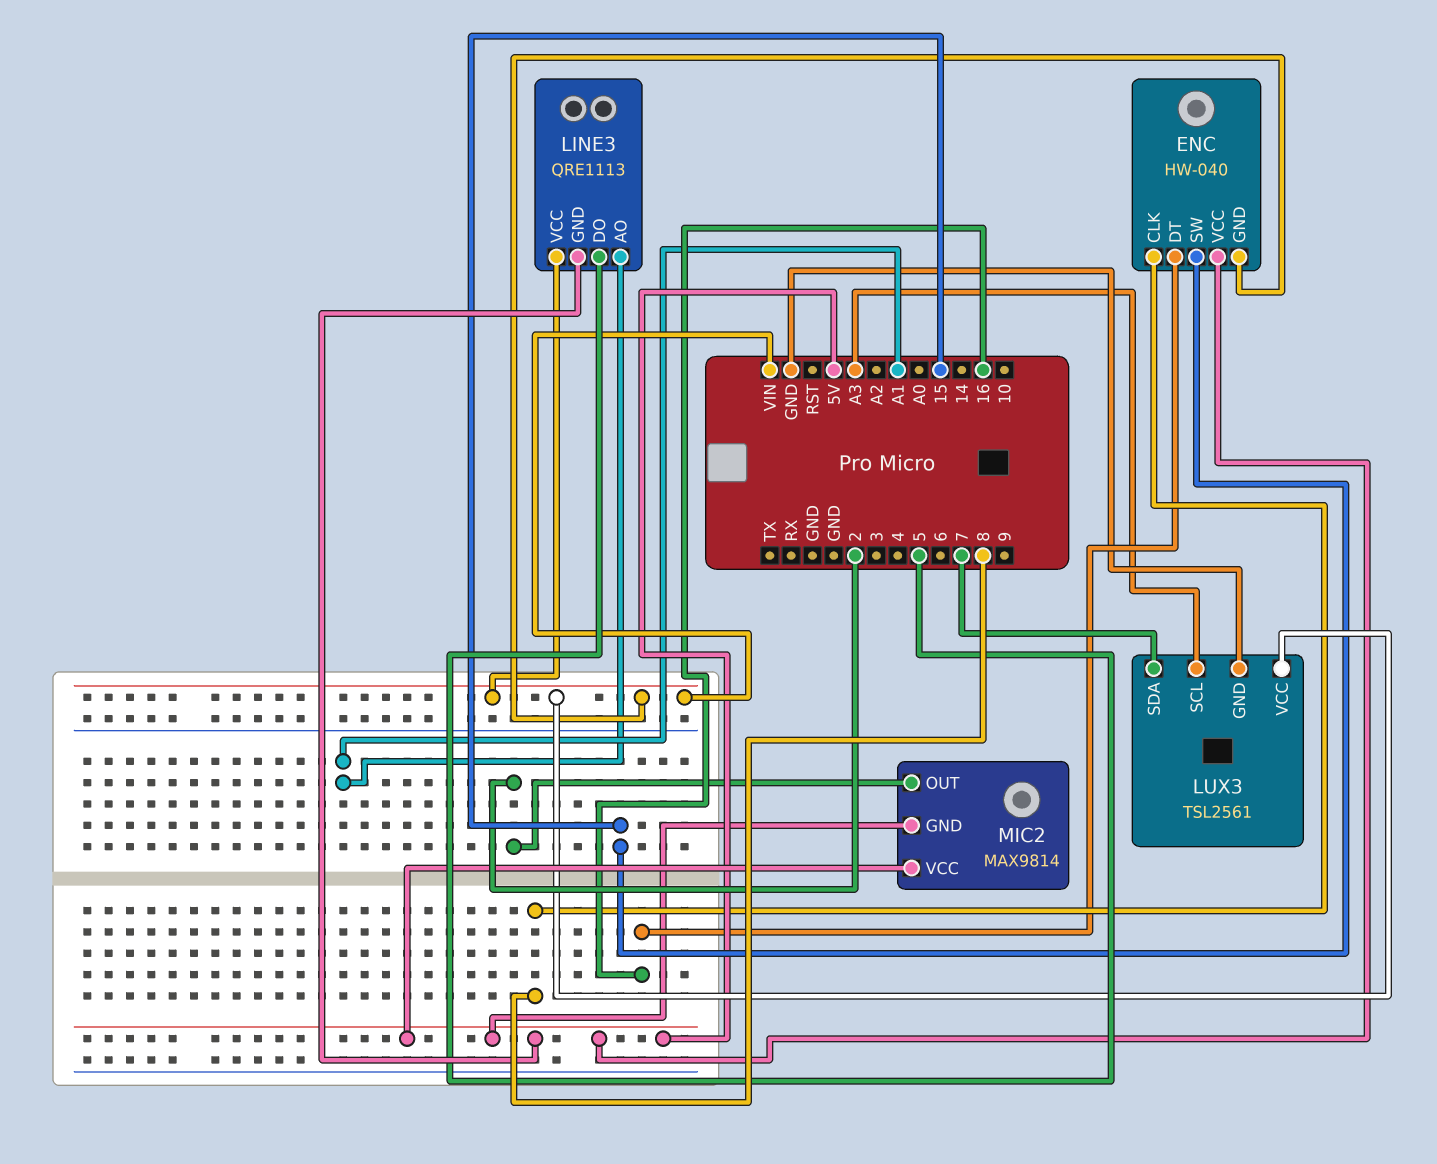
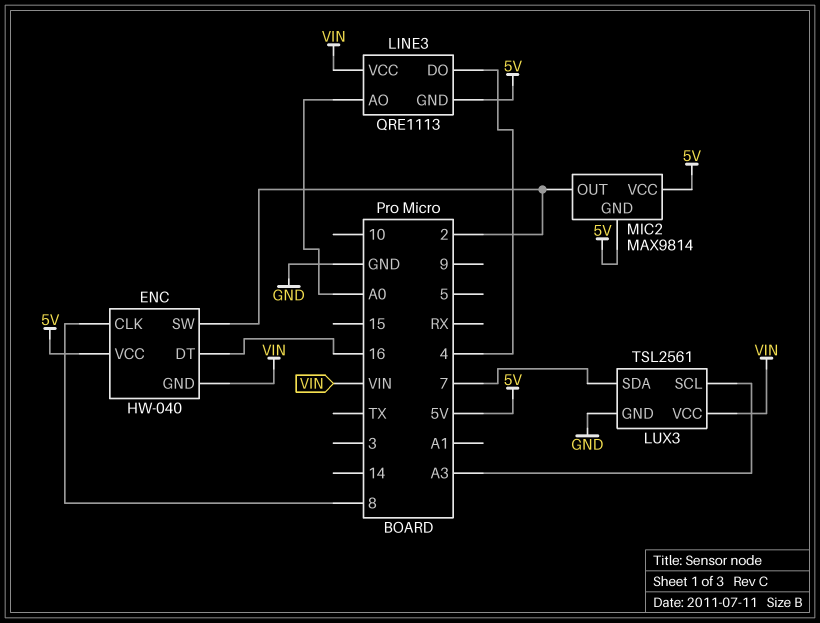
ENC pin SW: 15 -> 2
LINE3 pin AO: A1 -> A0
LINE3 pin DO: 5 -> 4

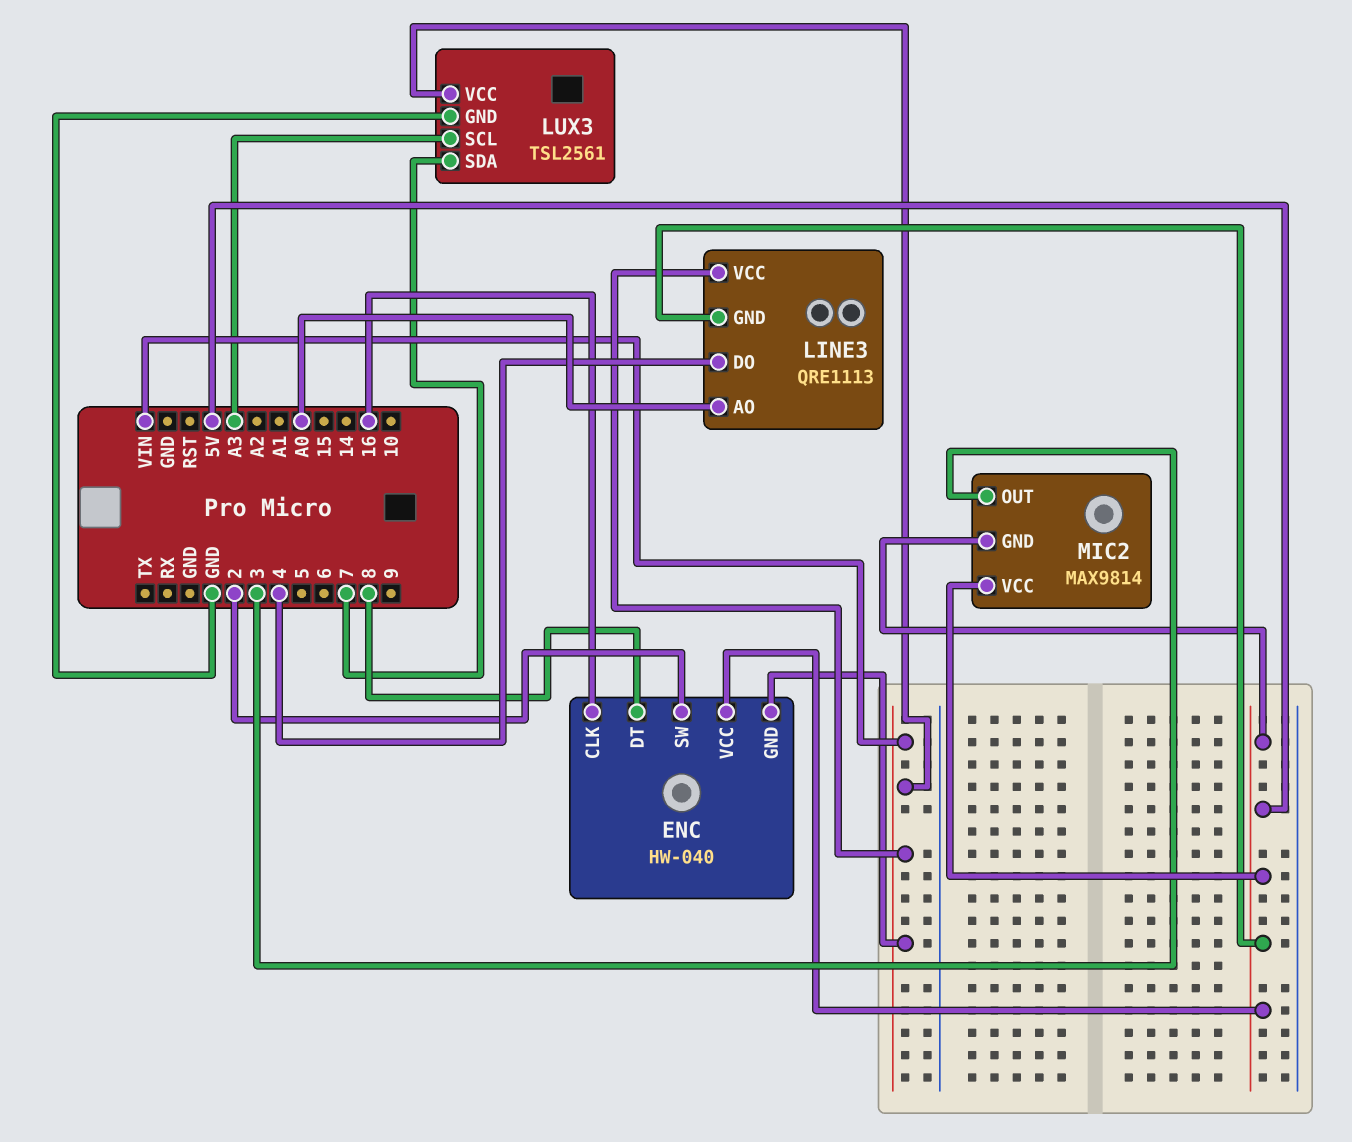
ENC pin CLK: 8 -> 16
ENC pin DT: 16 -> 8
MIC2 pin OUT: 2 -> 3

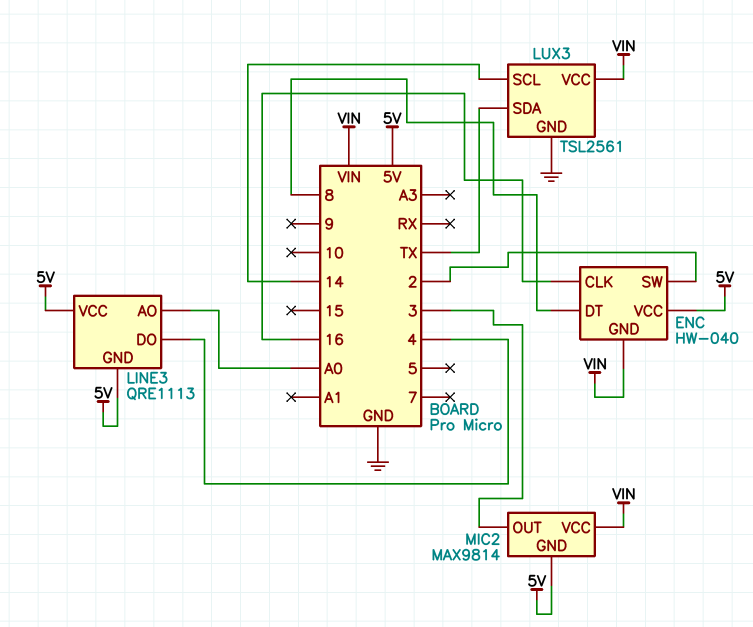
LINE3 pin VCC: VIN -> 5V
LUX3 pin SCL: A3 -> 14
LUX3 pin SDA: 7 -> TX
MIC2 pin VCC: 5V -> VIN

